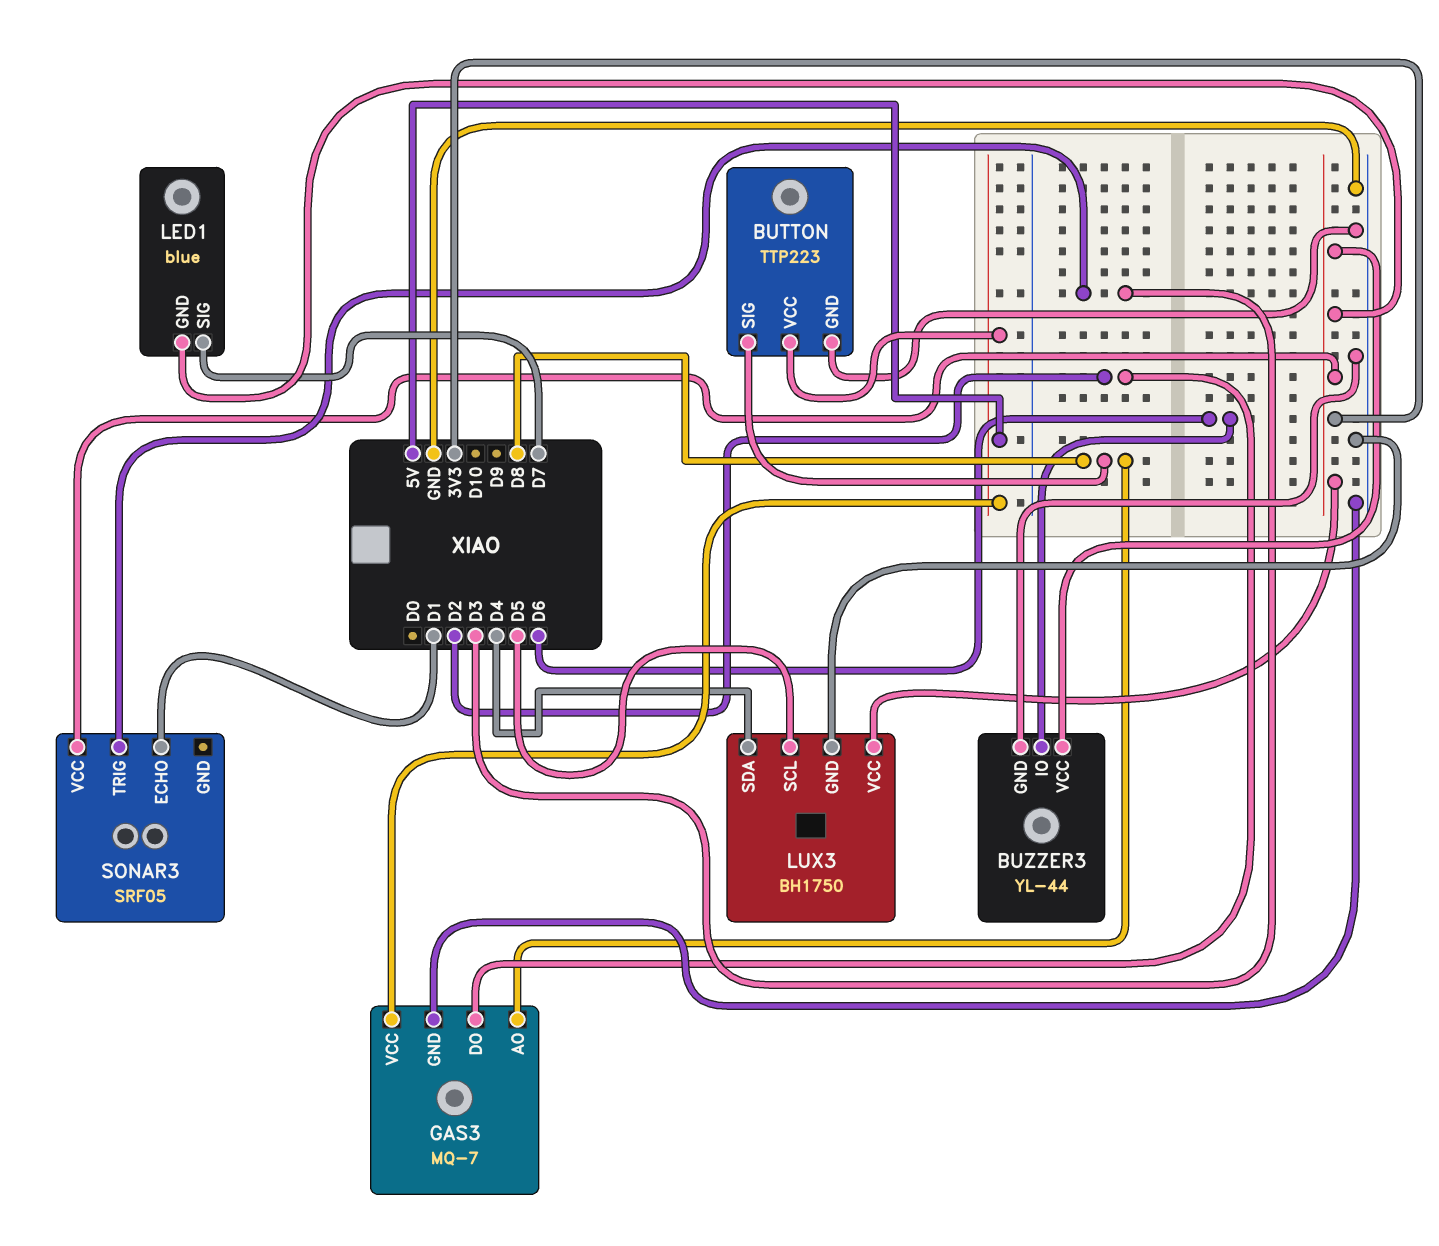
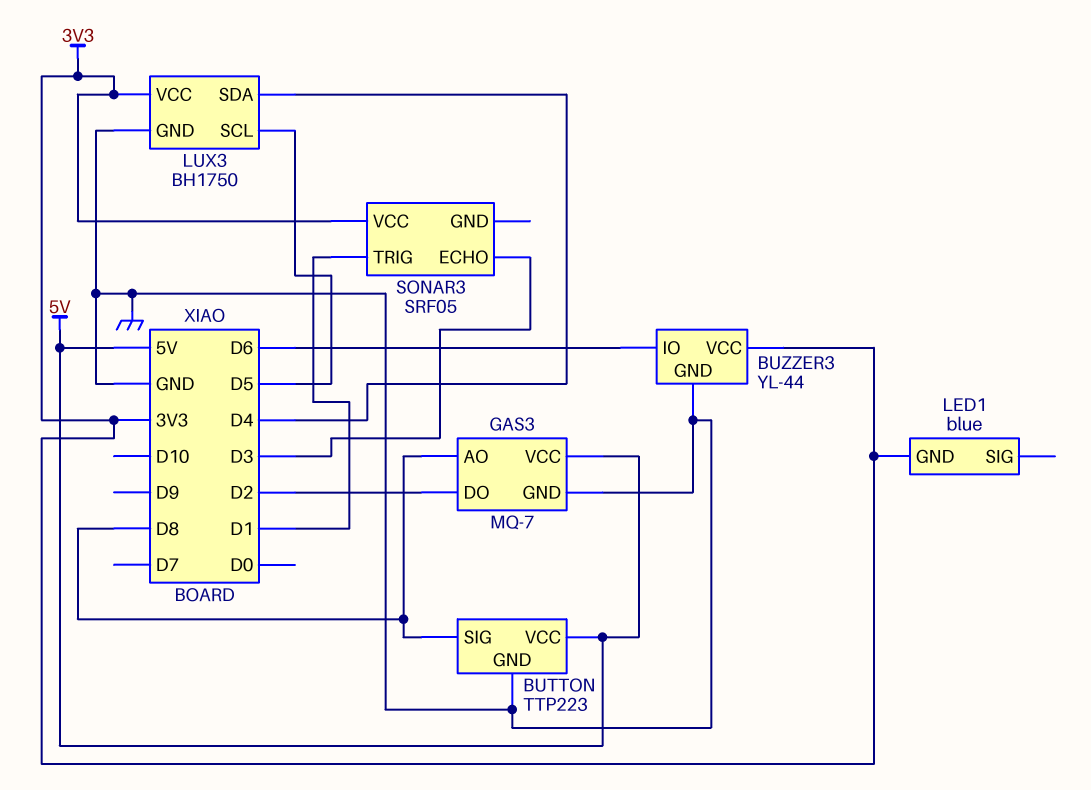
LED1 pin SIG: D7 -> none
SONAR3 pin ECHO: D1 -> D3
SONAR3 pin TRIG: D3 -> D1

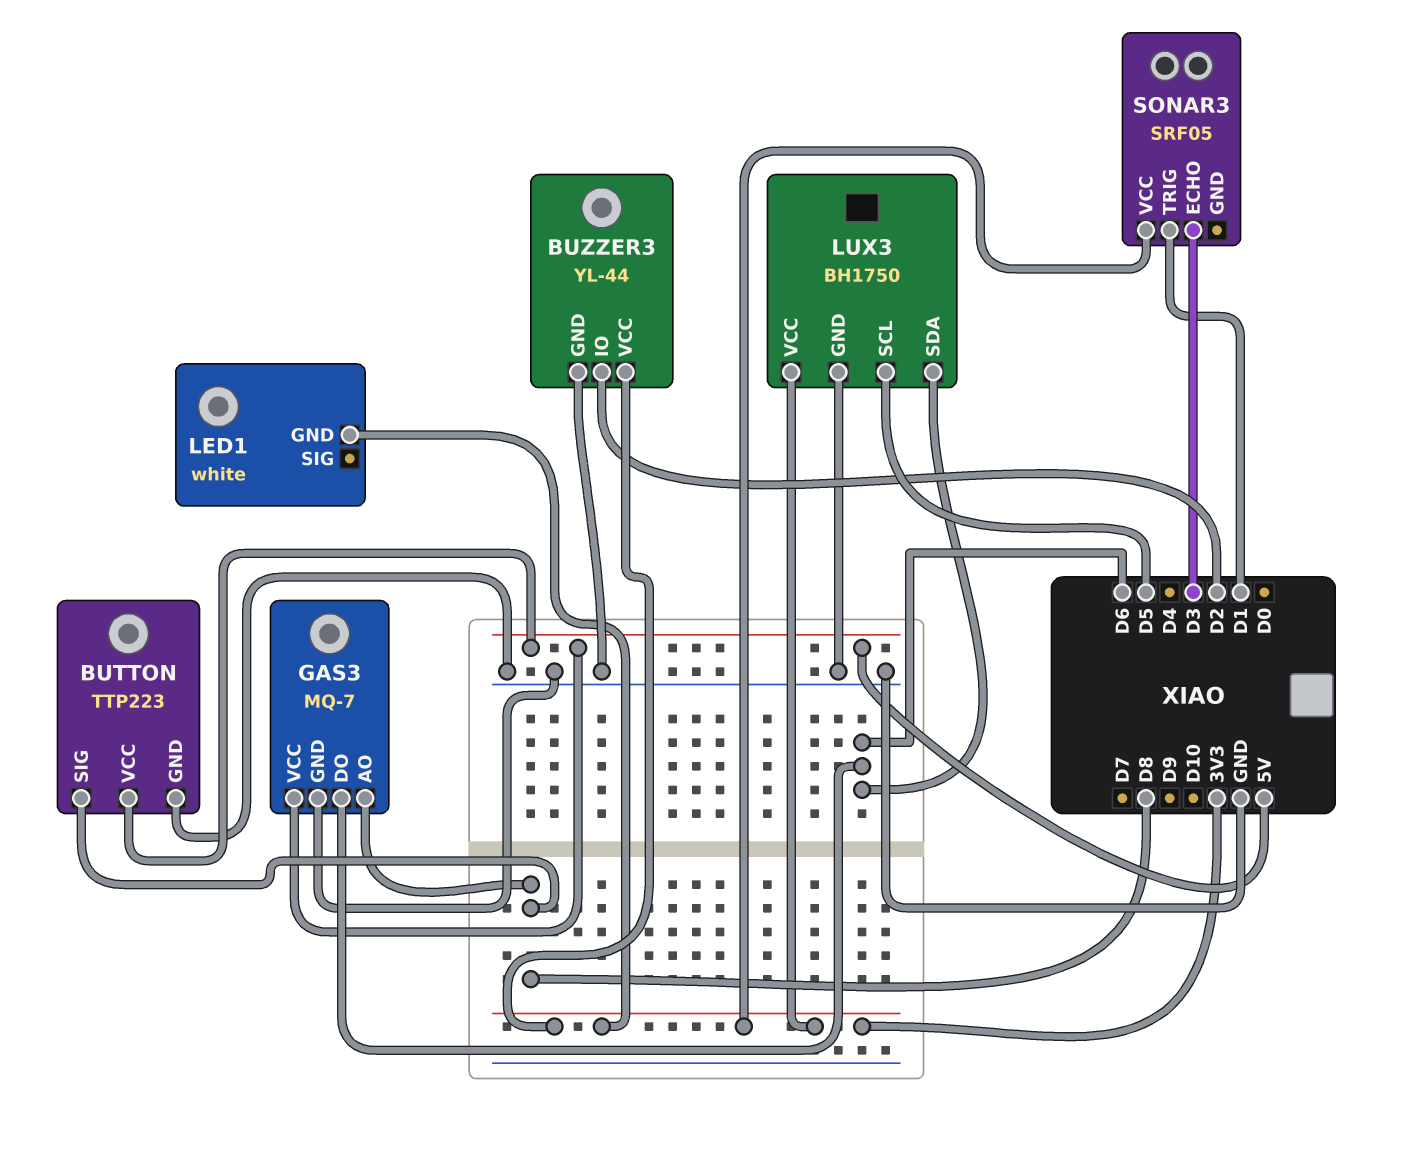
BUZZER3 pin IO: D6 -> D2
GAS3 pin DO: D2 -> D6
LED1: blue -> white
LUX3 pin SDA: D4 -> D6

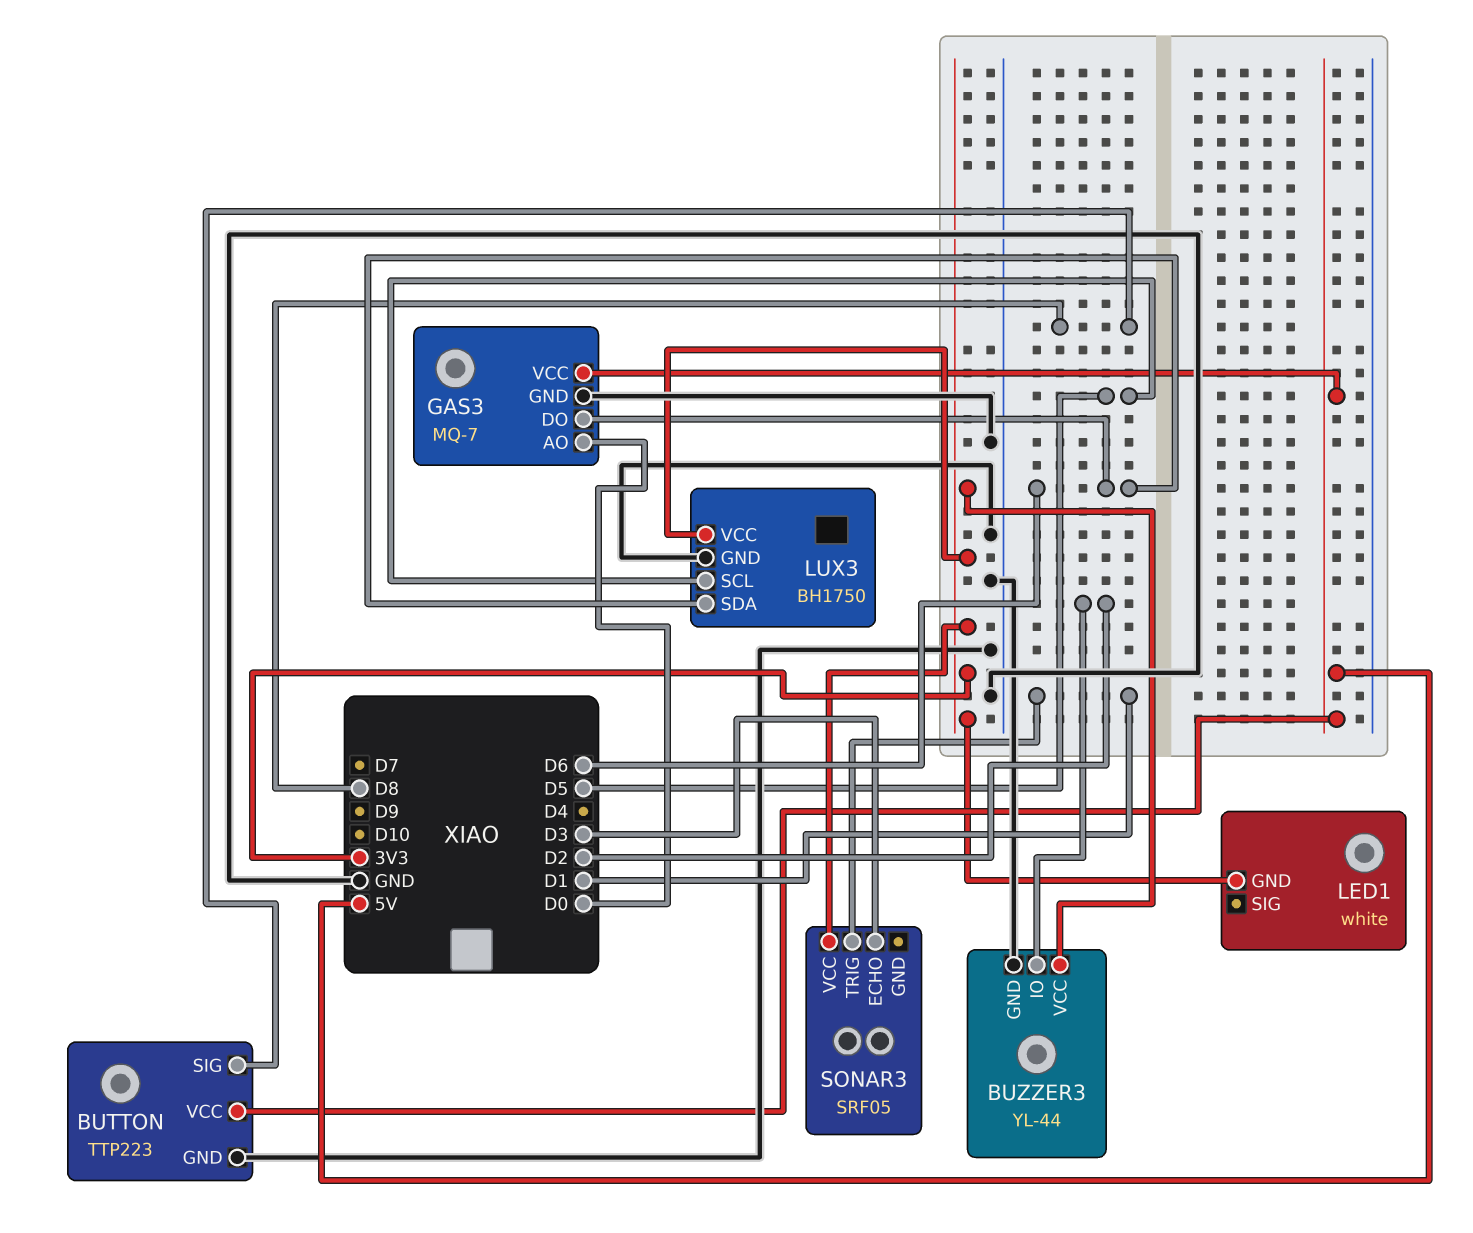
GAS3 pin AO: D8 -> D0

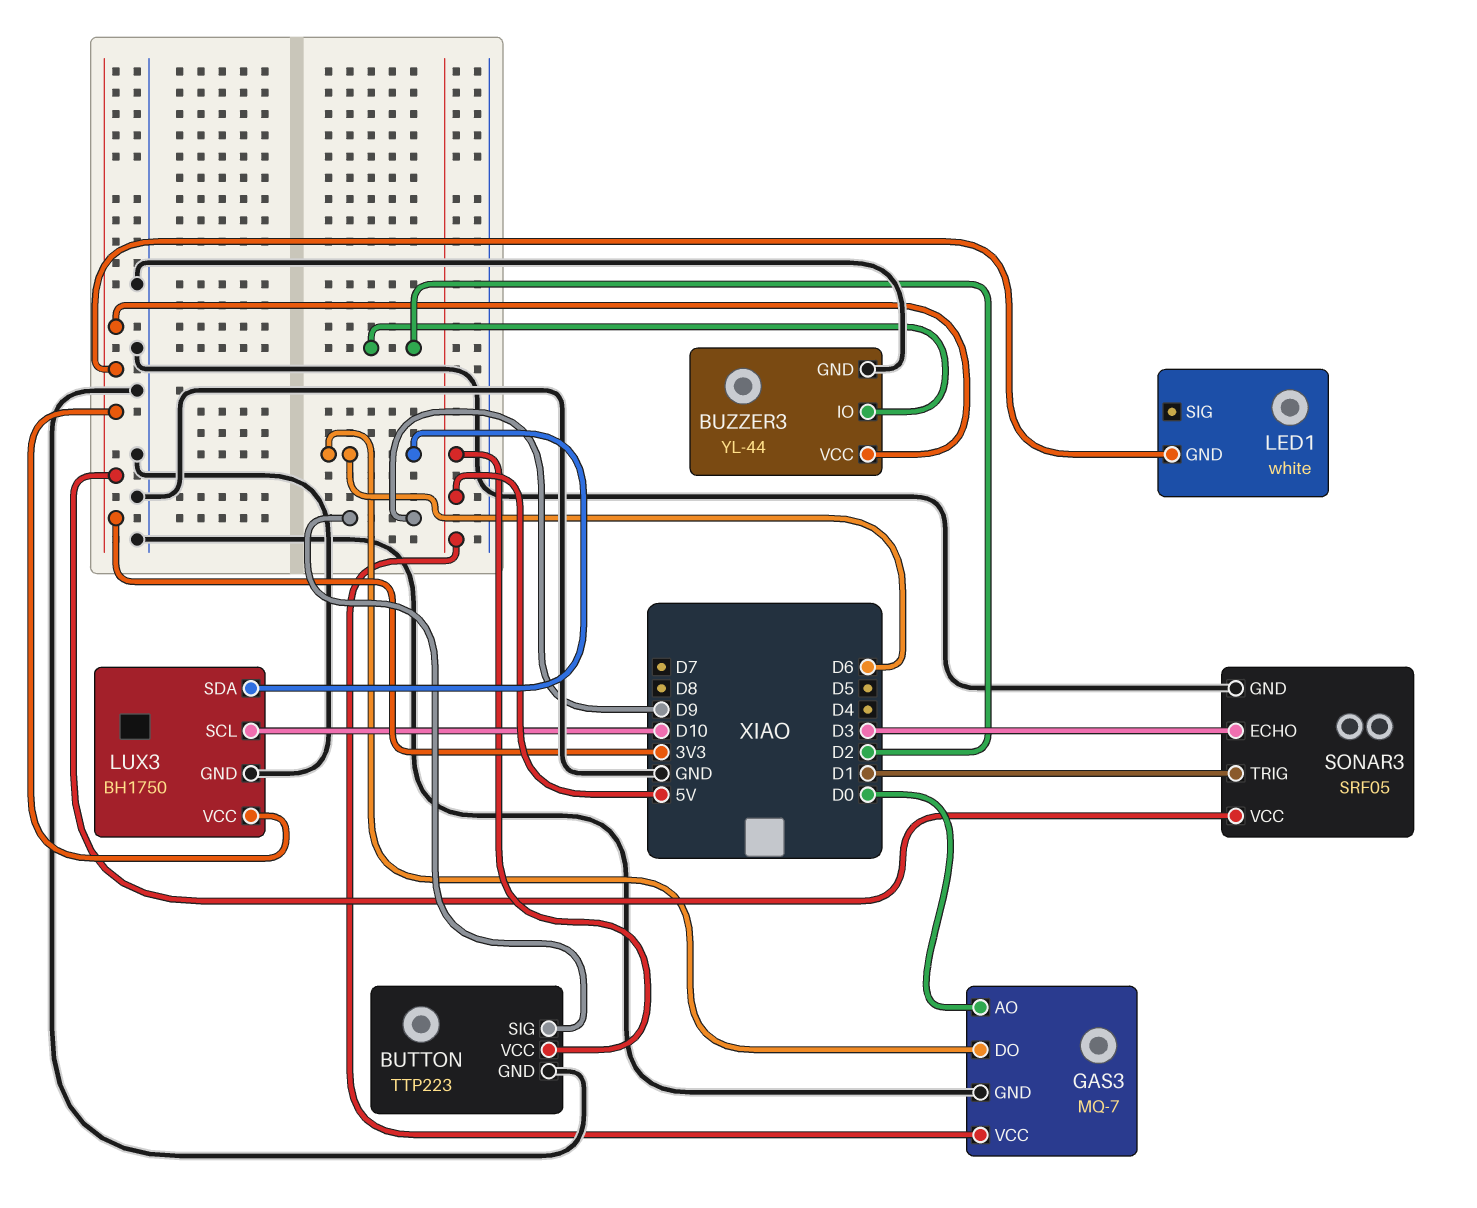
BUTTON pin SIG: D8 -> D9
LUX3 pin SCL: D5 -> D10
SONAR3 pin GND: none -> GND

